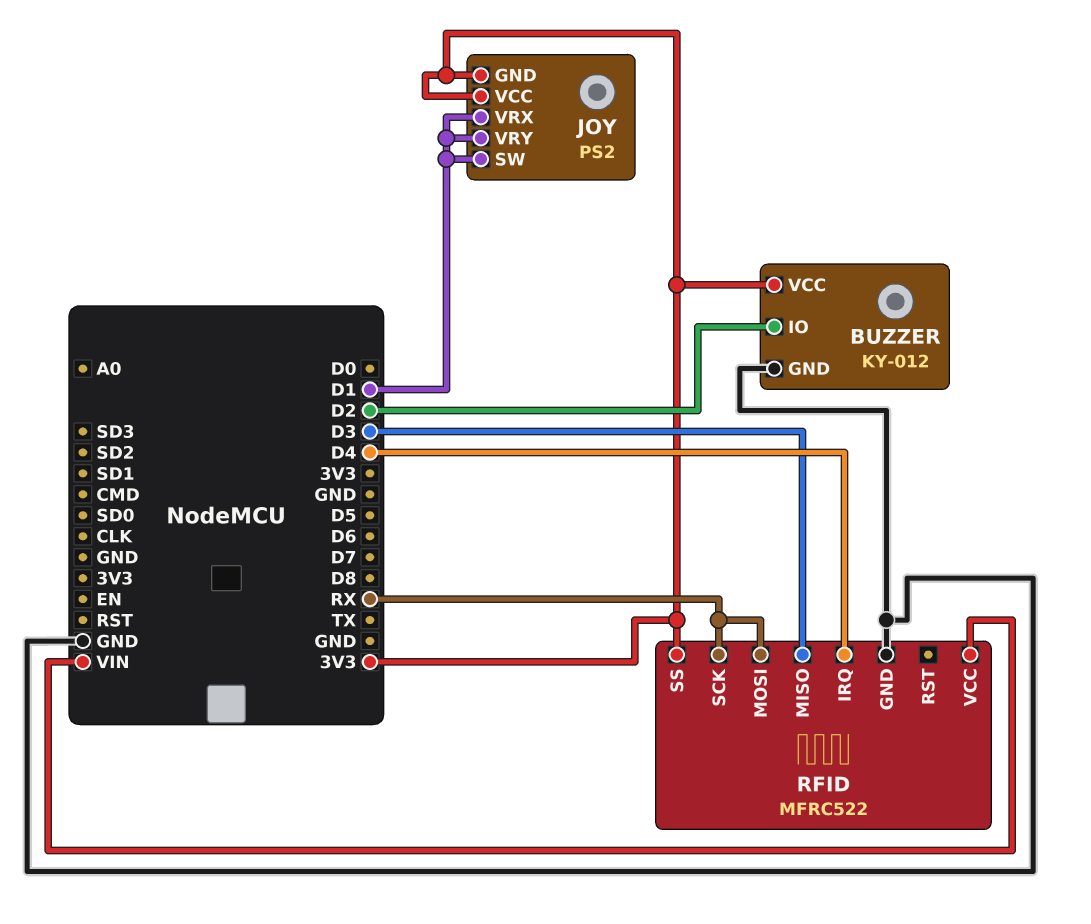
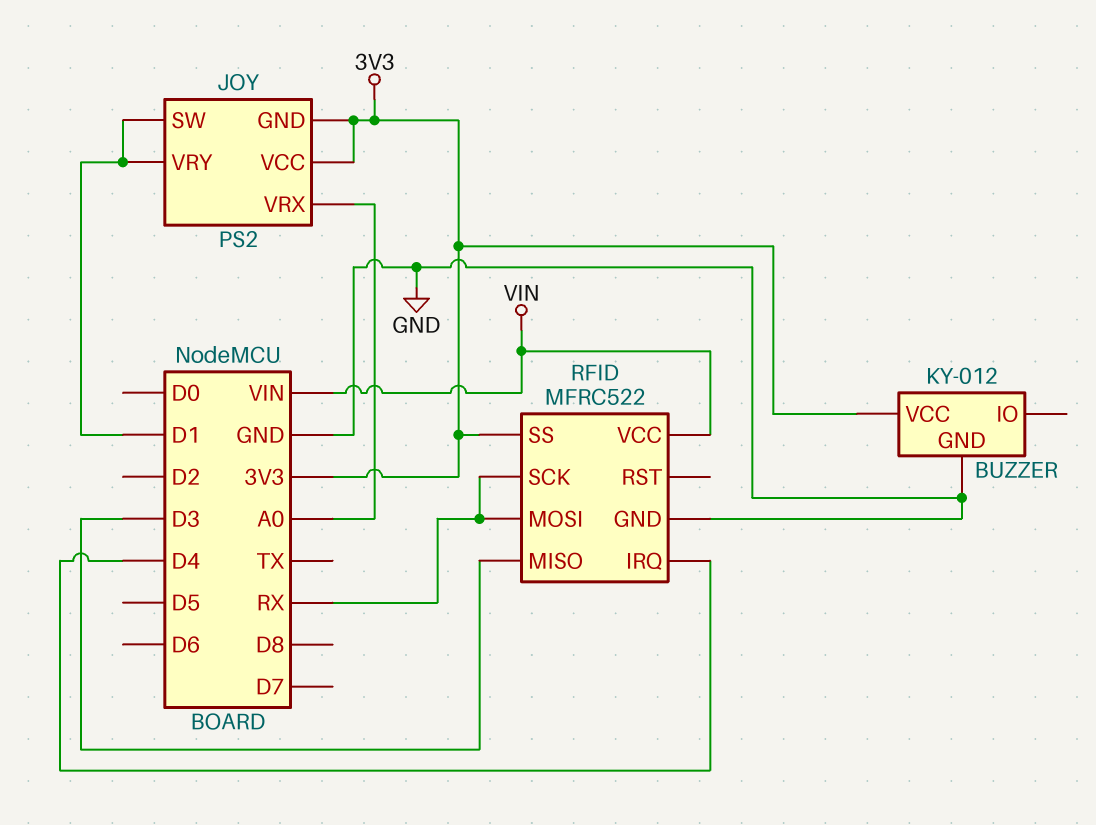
BUZZER pin IO: D2 -> none
JOY pin VRX: D1 -> A0

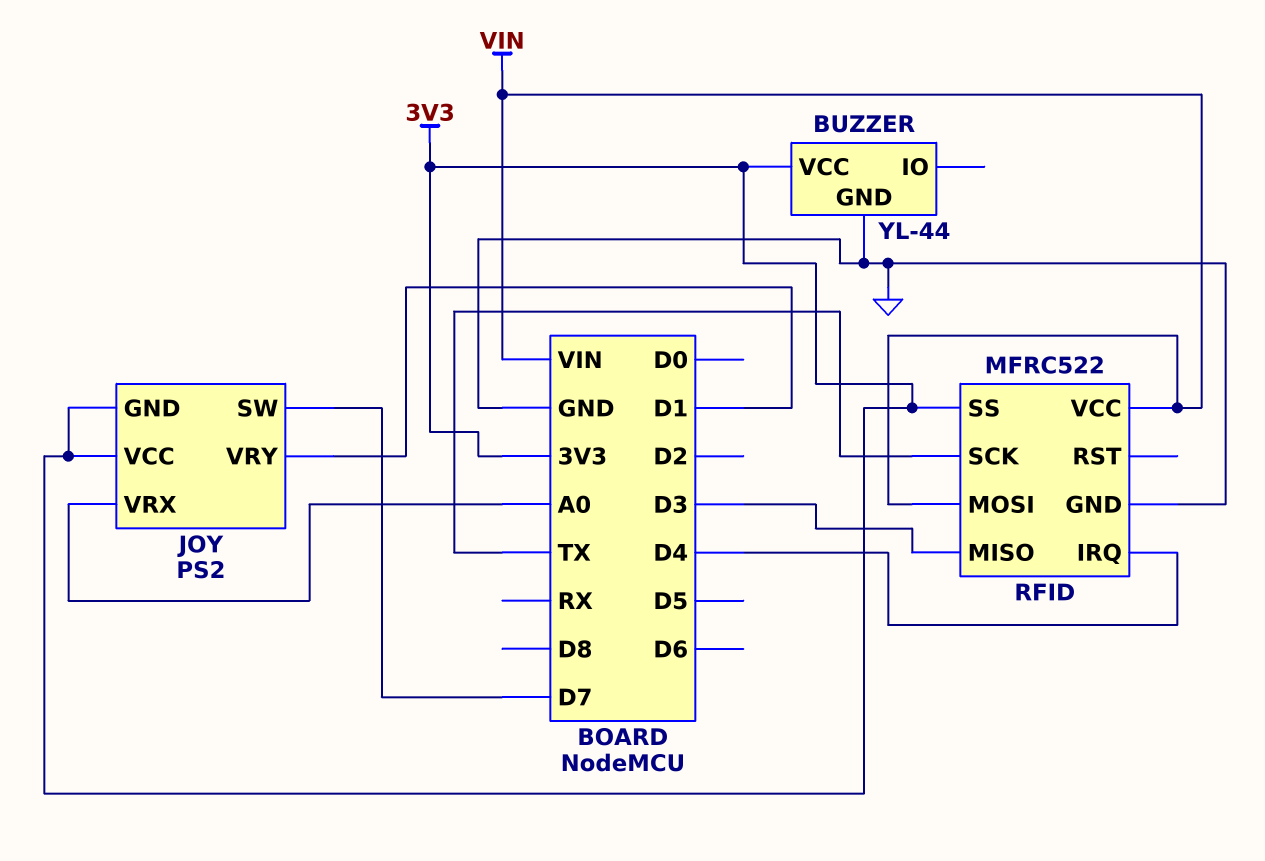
BUZZER: KY-012 -> YL-44
JOY pin SW: D1 -> D7
RFID pin MOSI: RX -> VIN
RFID pin SCK: RX -> TX

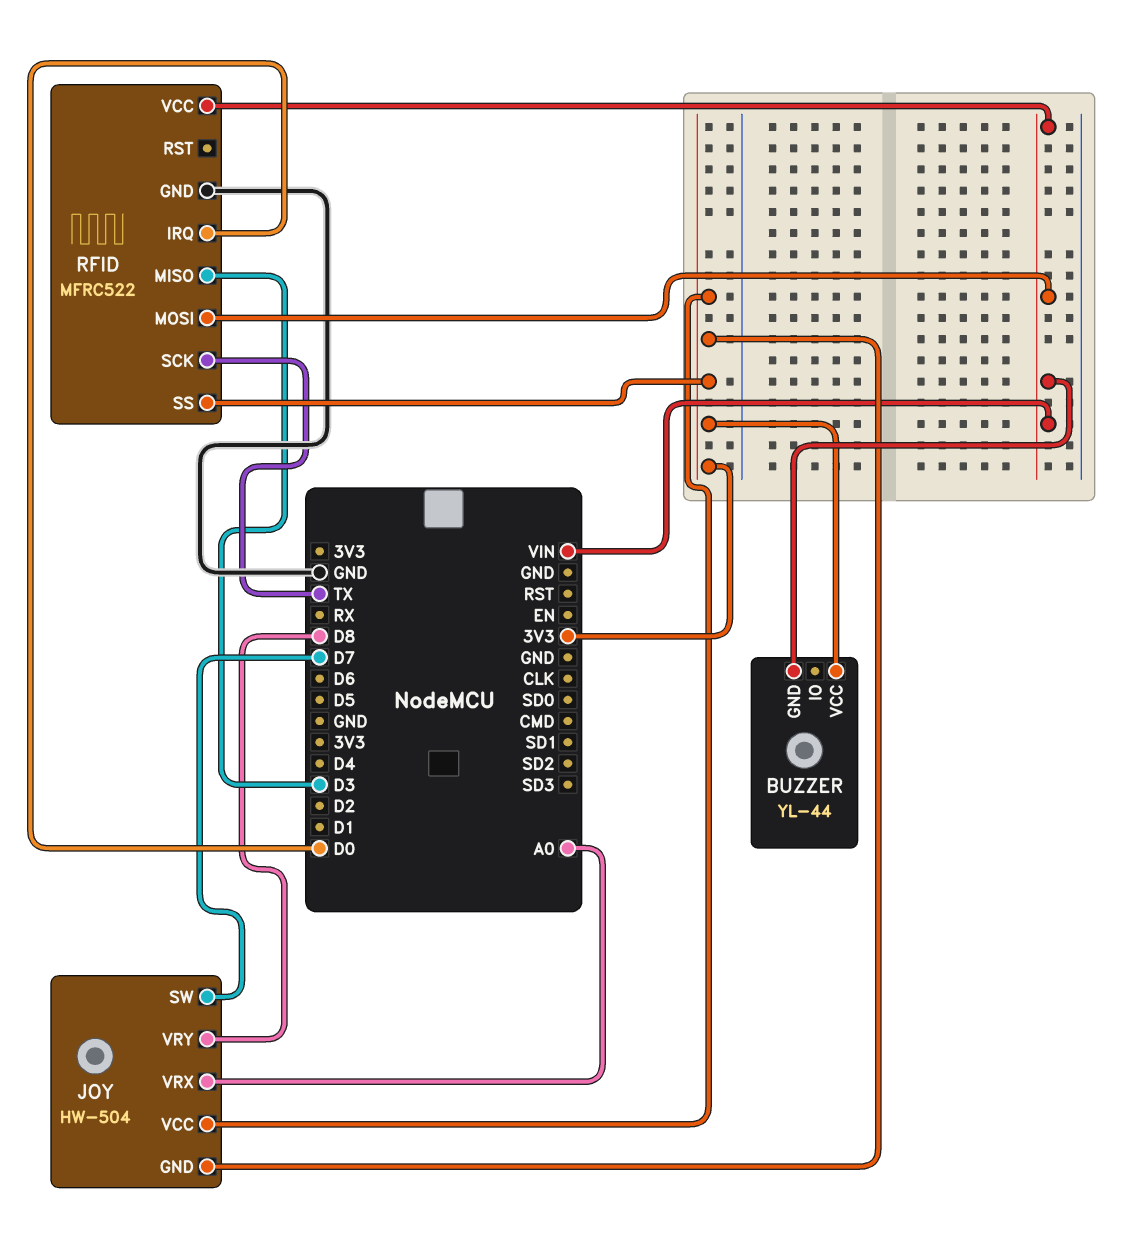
BUZZER pin GND: GND -> VIN
JOY: PS2 -> HW-504
JOY pin VRY: D1 -> D8
RFID pin IRQ: D4 -> D0

